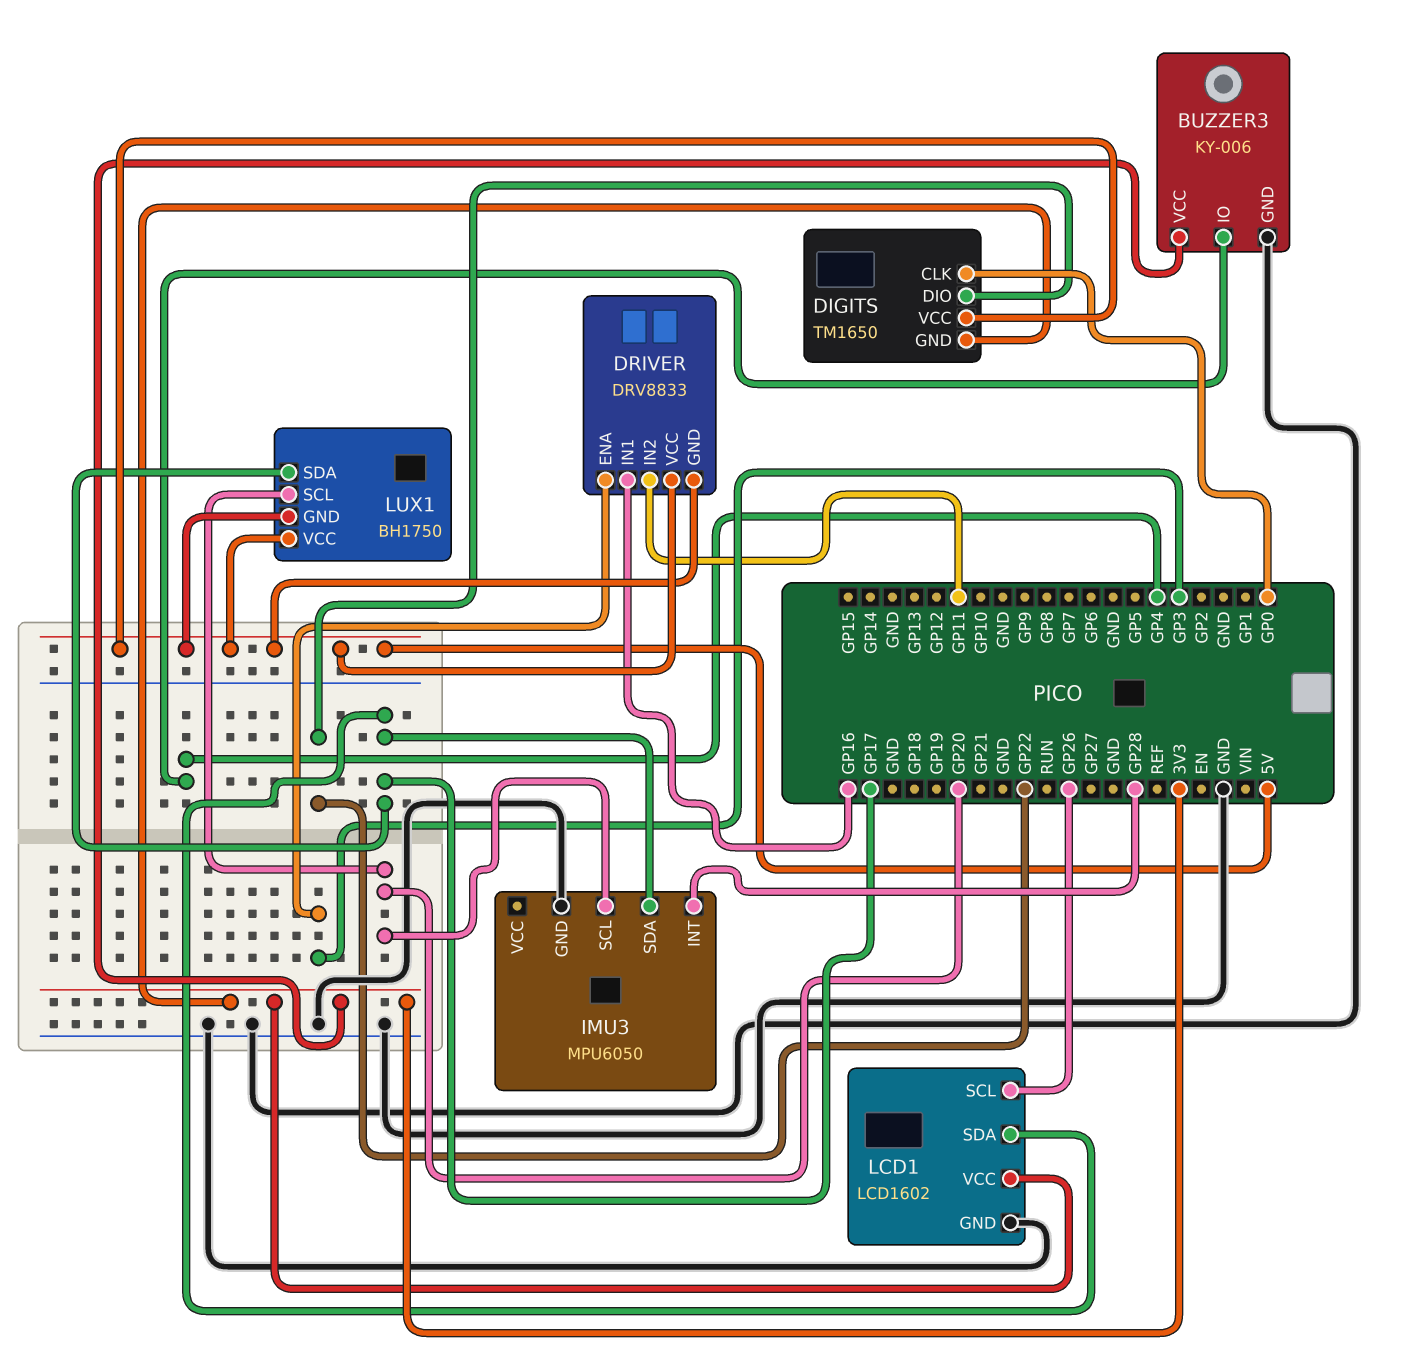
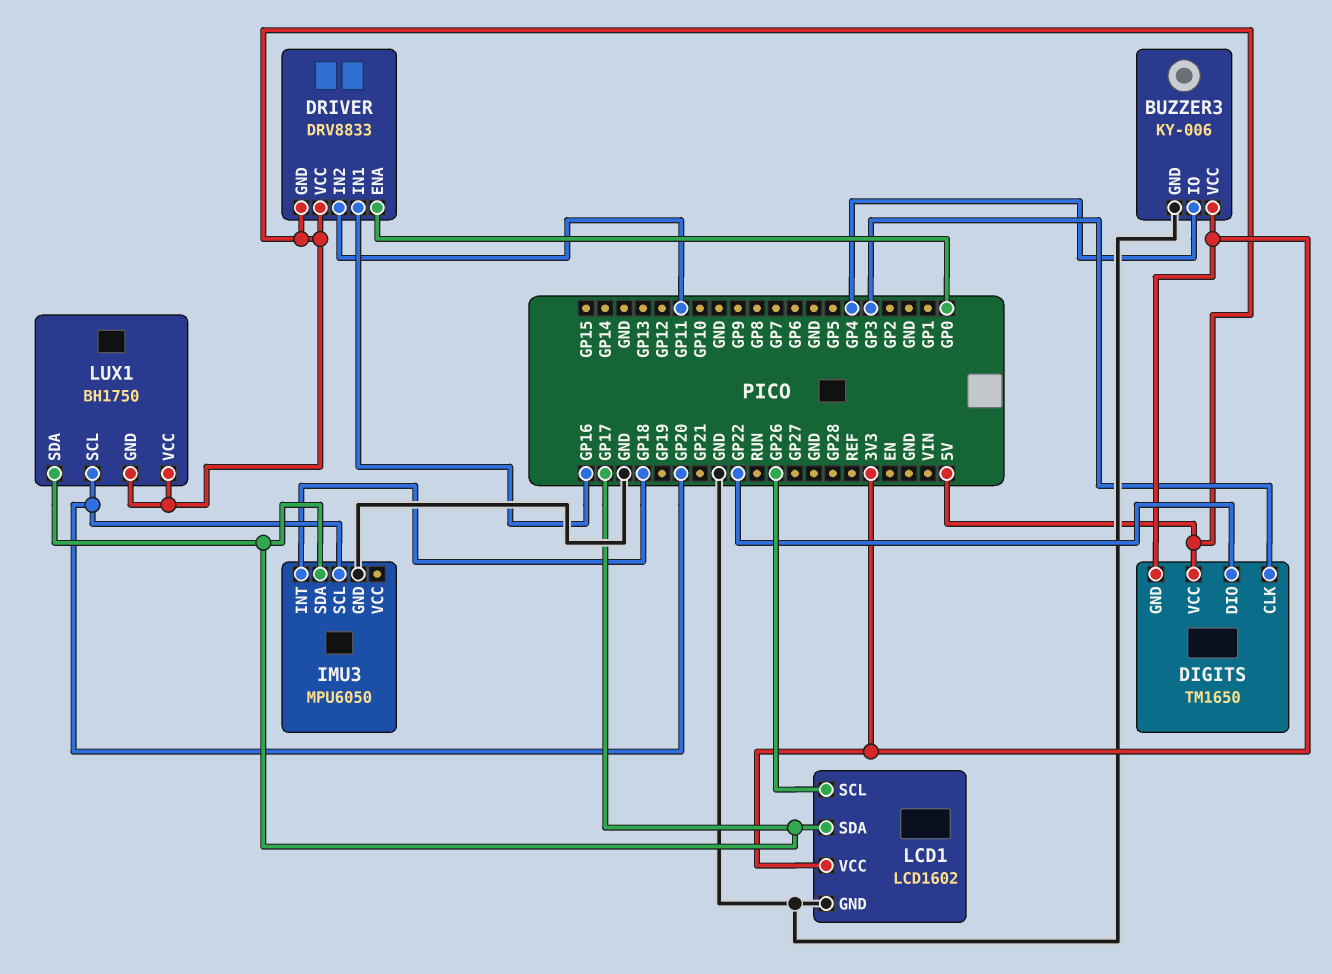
DIGITS pin CLK: GP0 -> GP3
DRIVER pin ENA: GP3 -> GP0
IMU3 pin INT: GP28 -> GP18

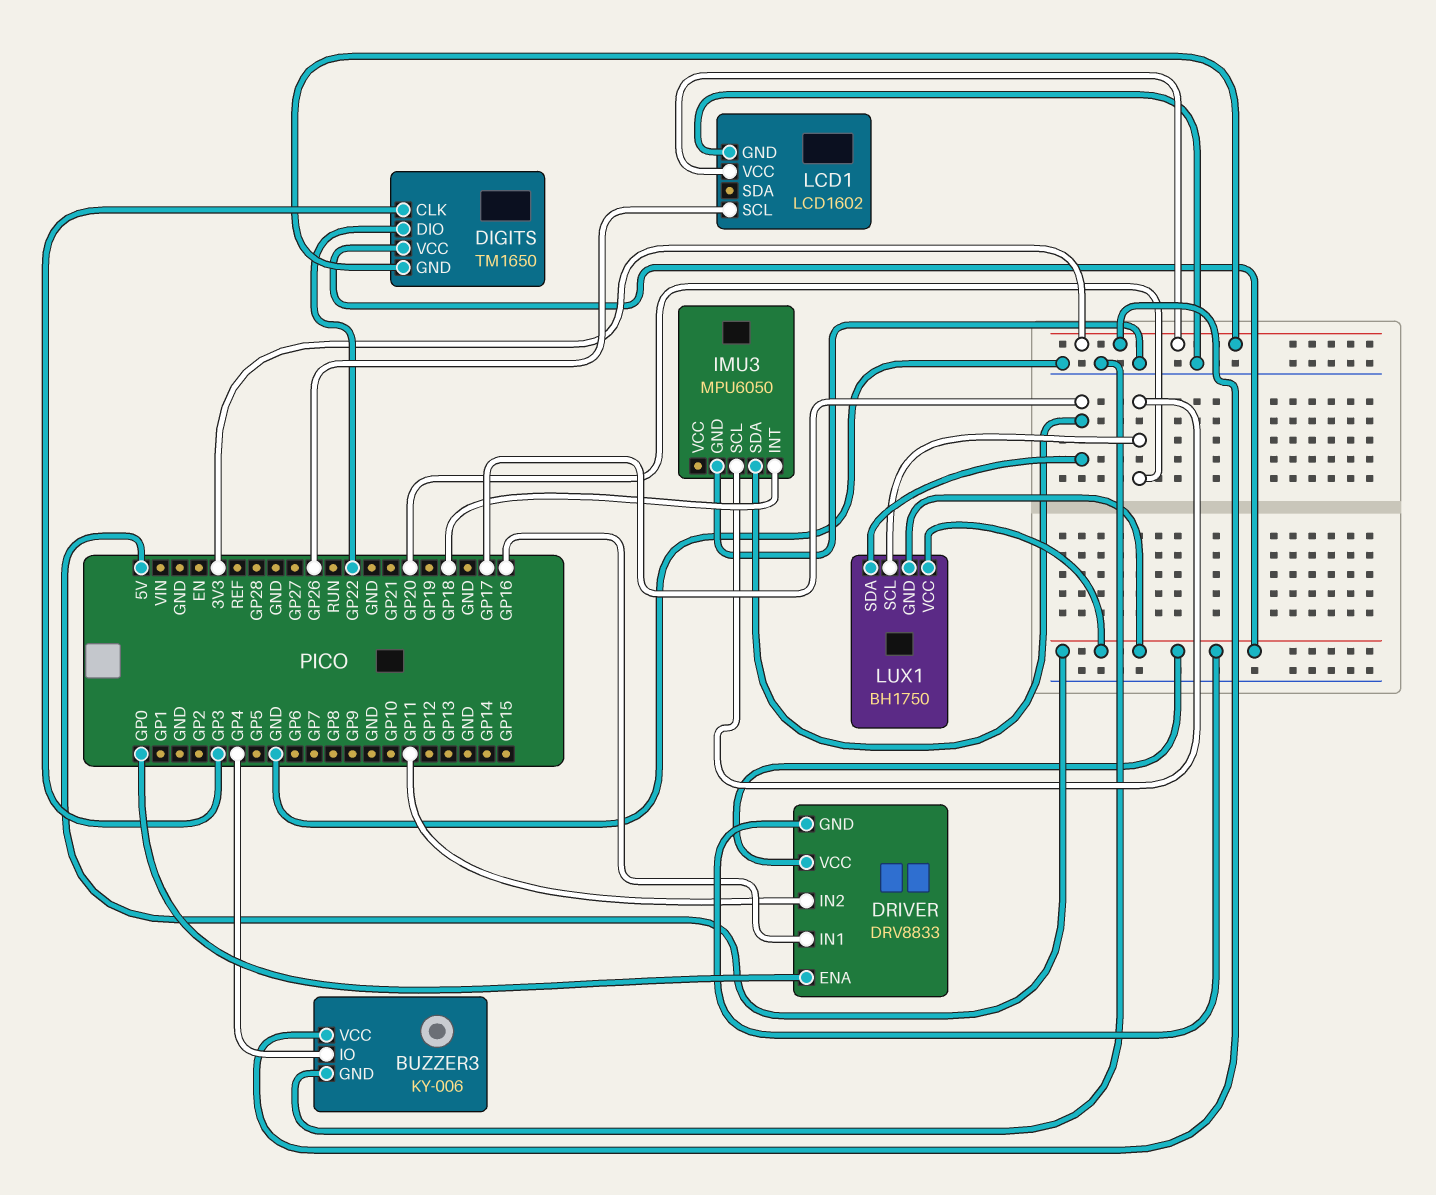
LCD1 pin SDA: GP17 -> none

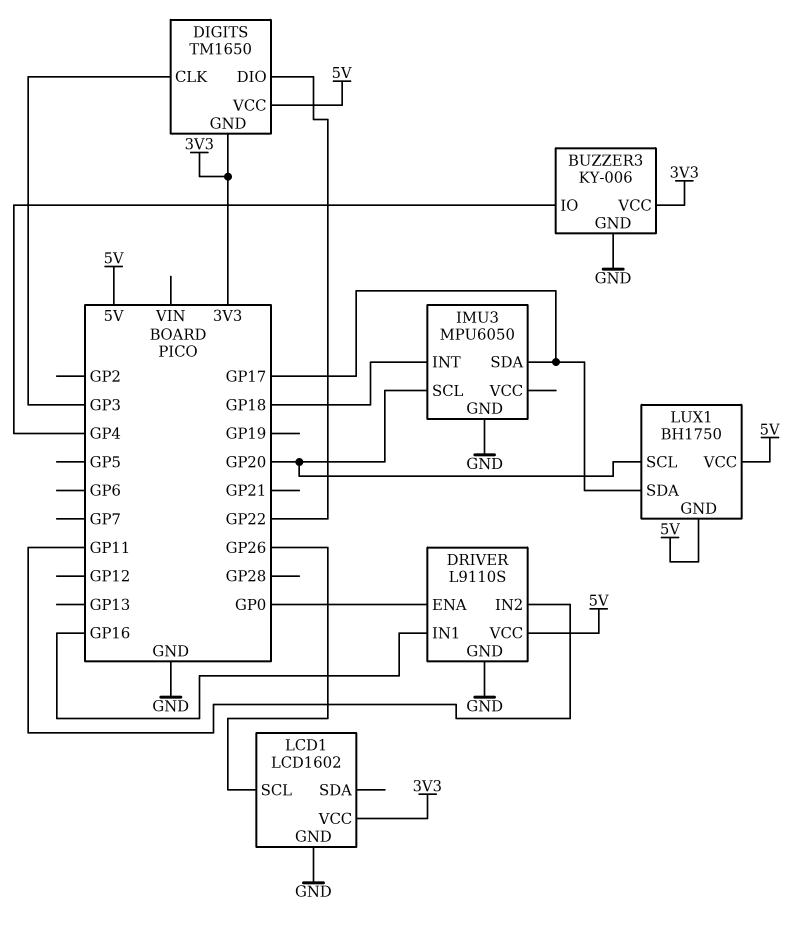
DRIVER: DRV8833 -> L9110S
DRIVER pin GND: 5V -> GND

